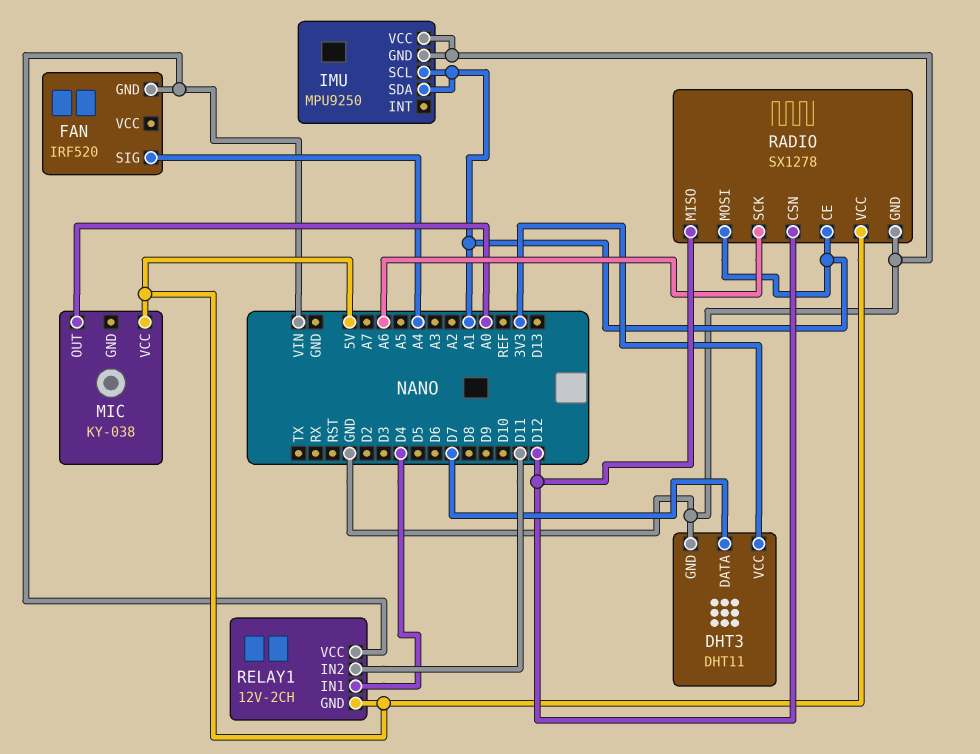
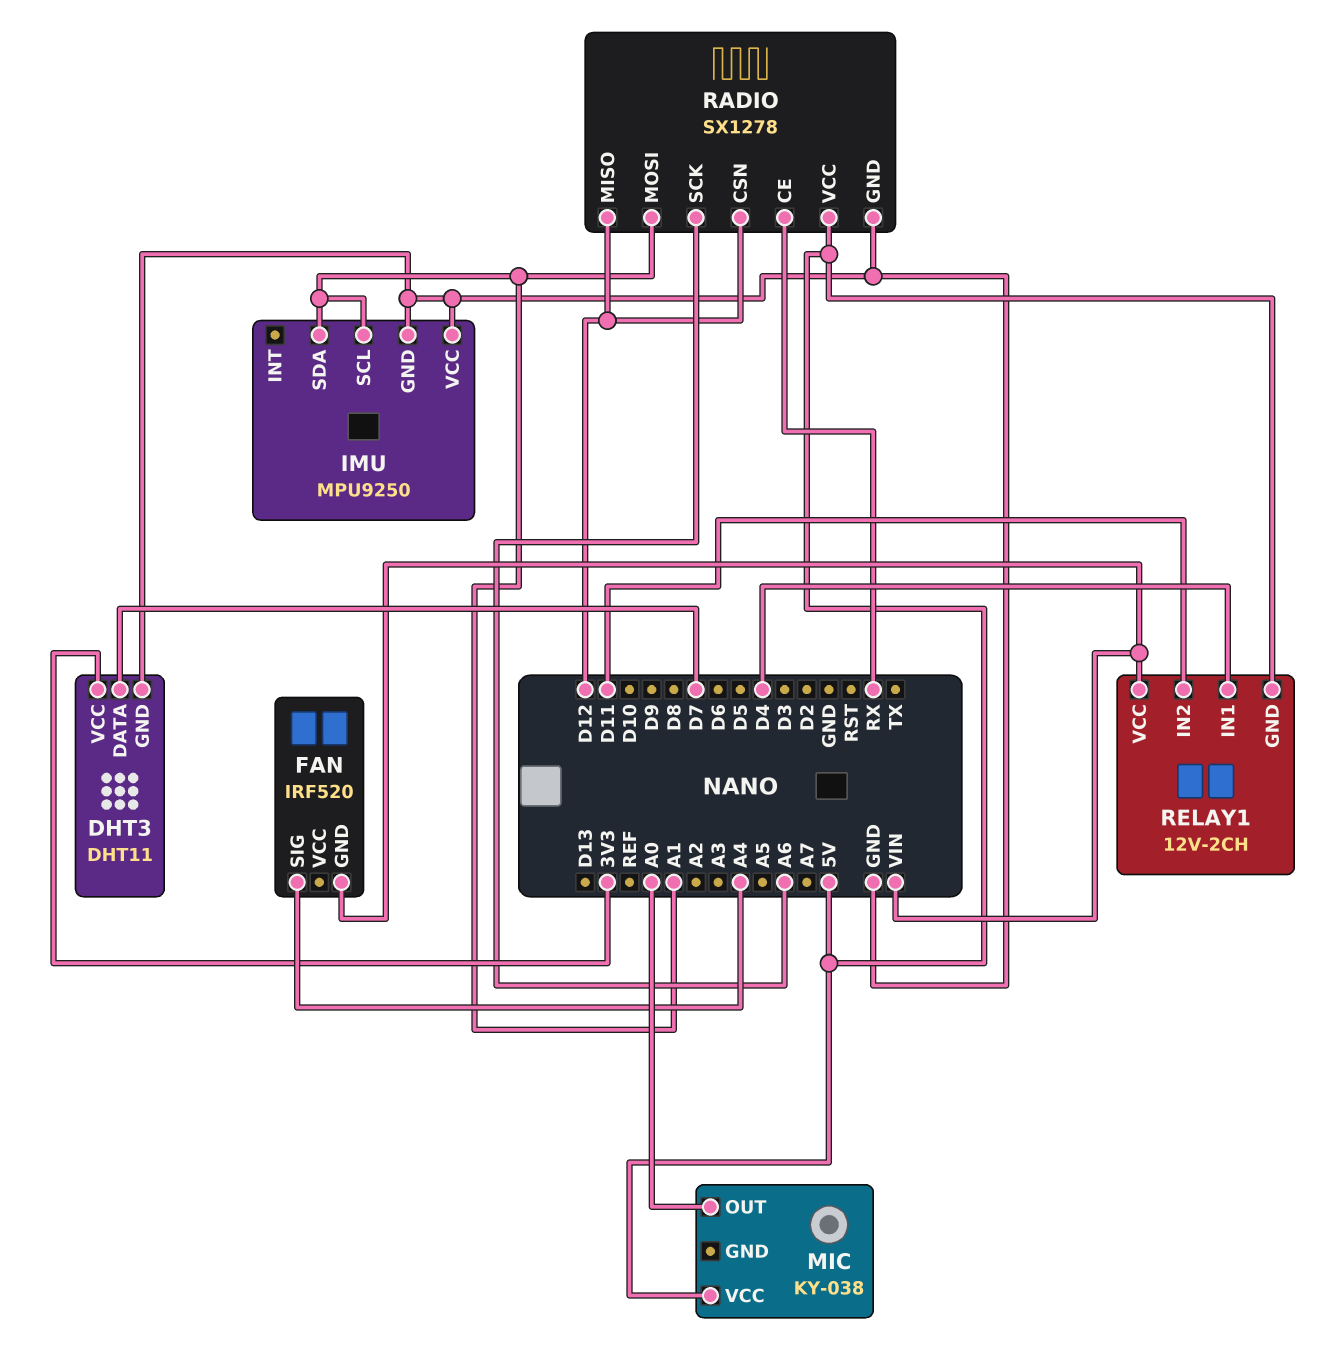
RADIO pin CE: A1 -> RX

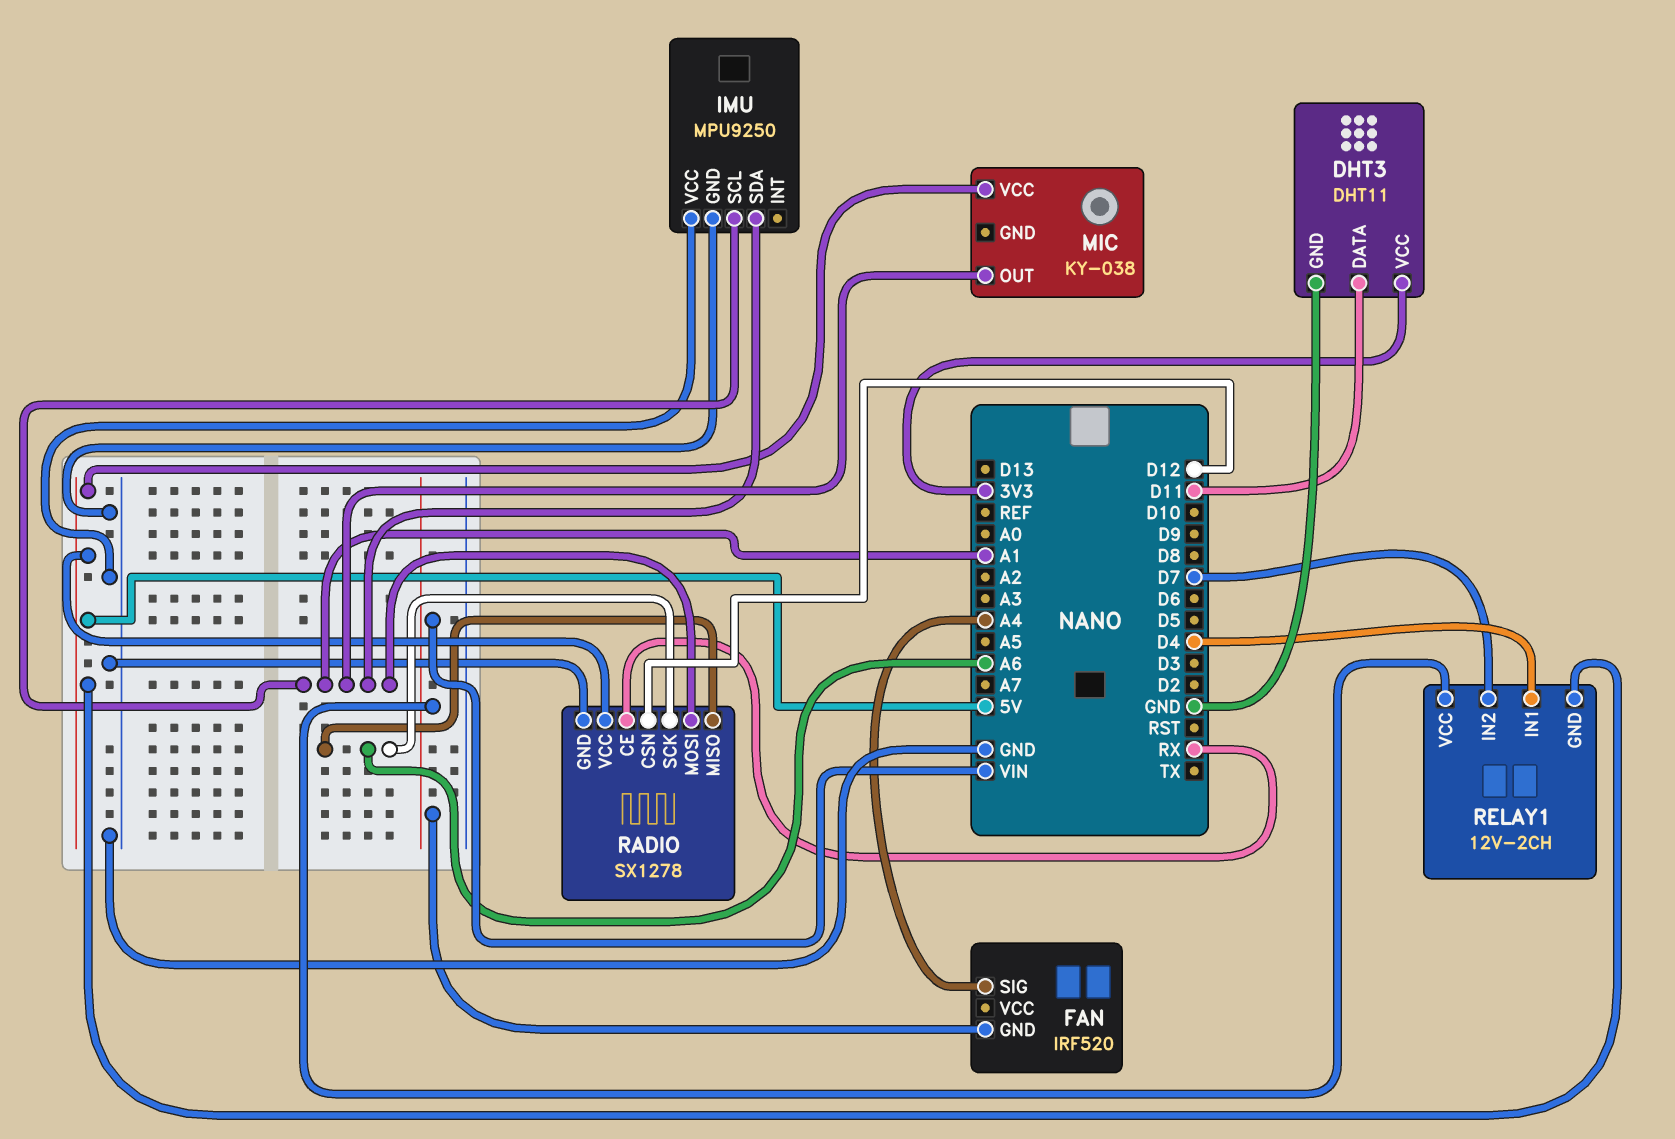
DHT3 pin DATA: D7 -> D11
MIC pin OUT: A0 -> A1
RADIO pin MISO: D12 -> A6
RELAY1 pin IN2: D11 -> D7

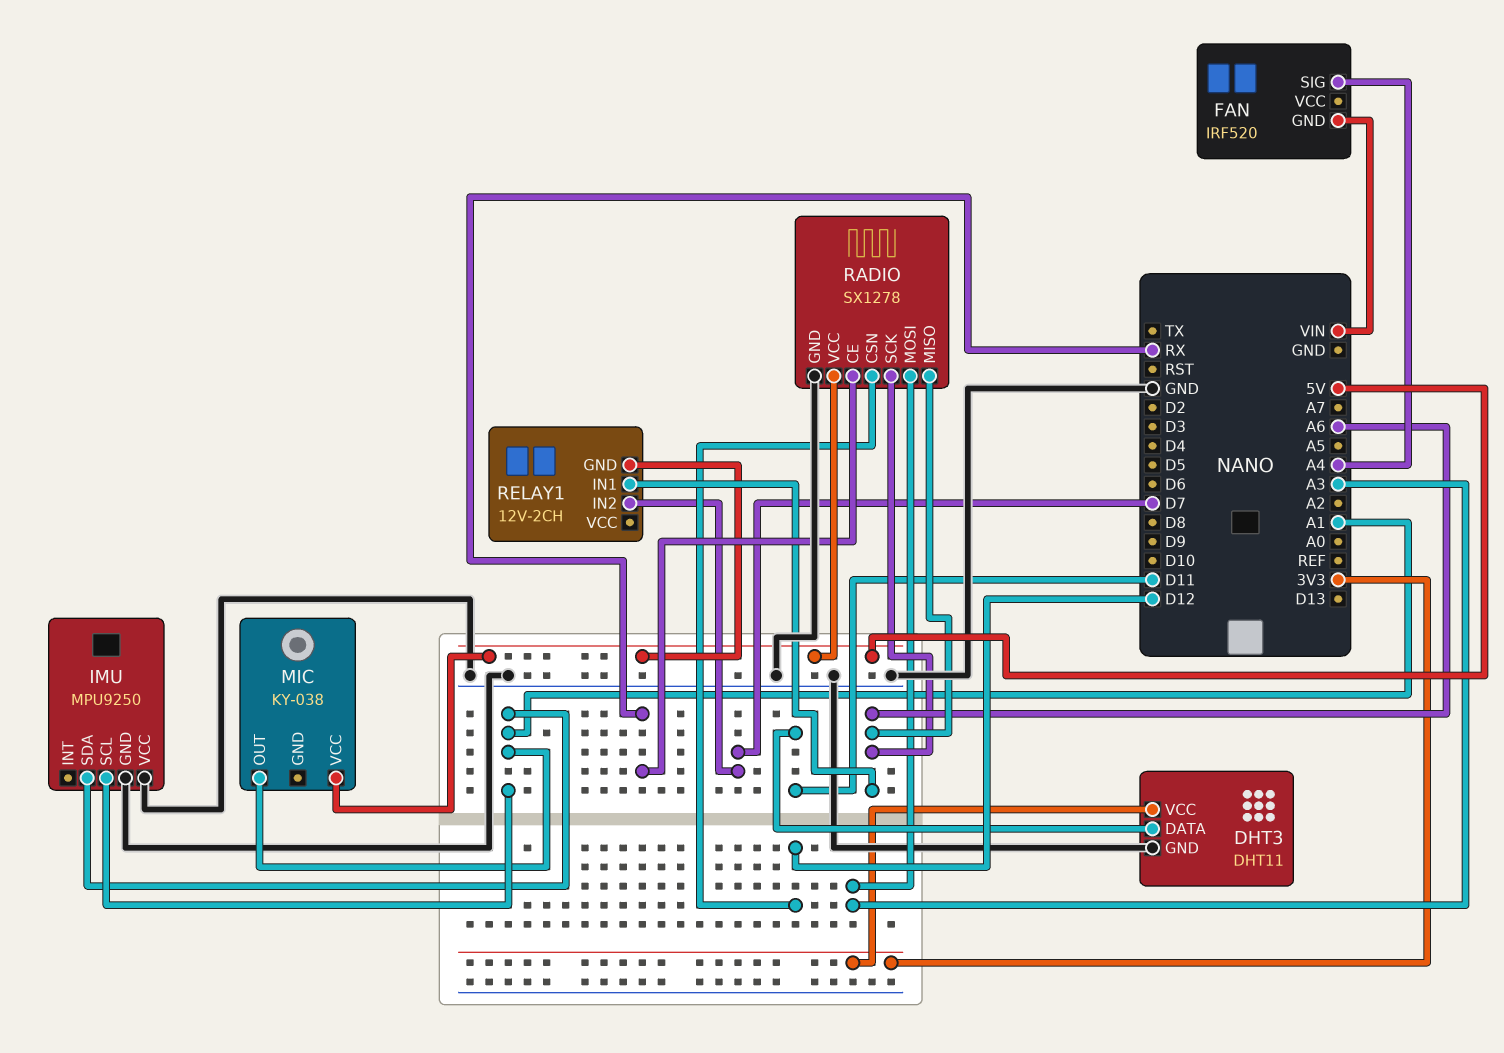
RADIO pin MOSI: A1 -> A3
RELAY1 pin IN1: D4 -> A6
RELAY1 pin VCC: VIN -> none

